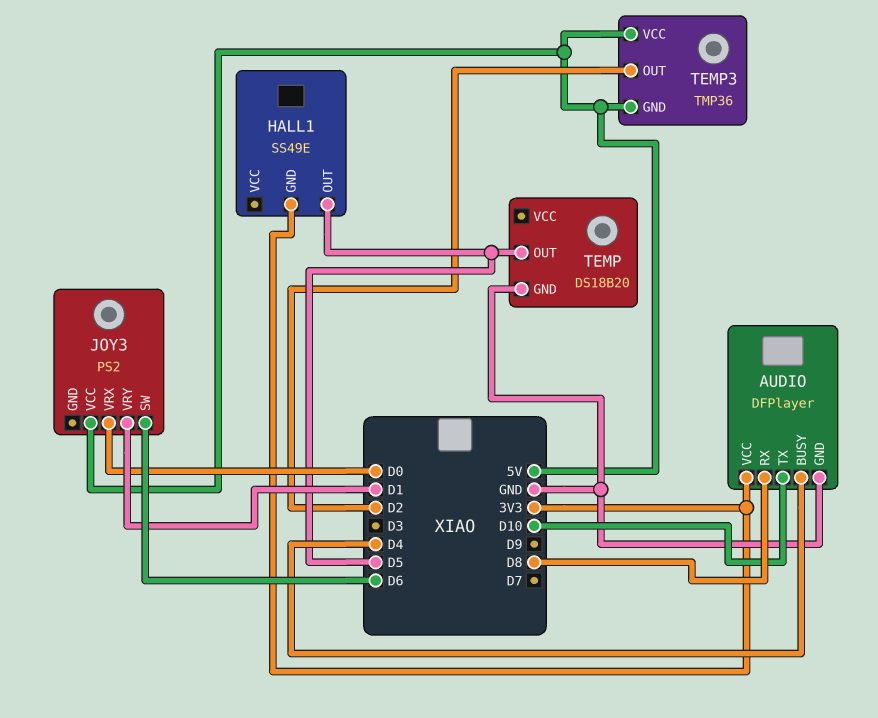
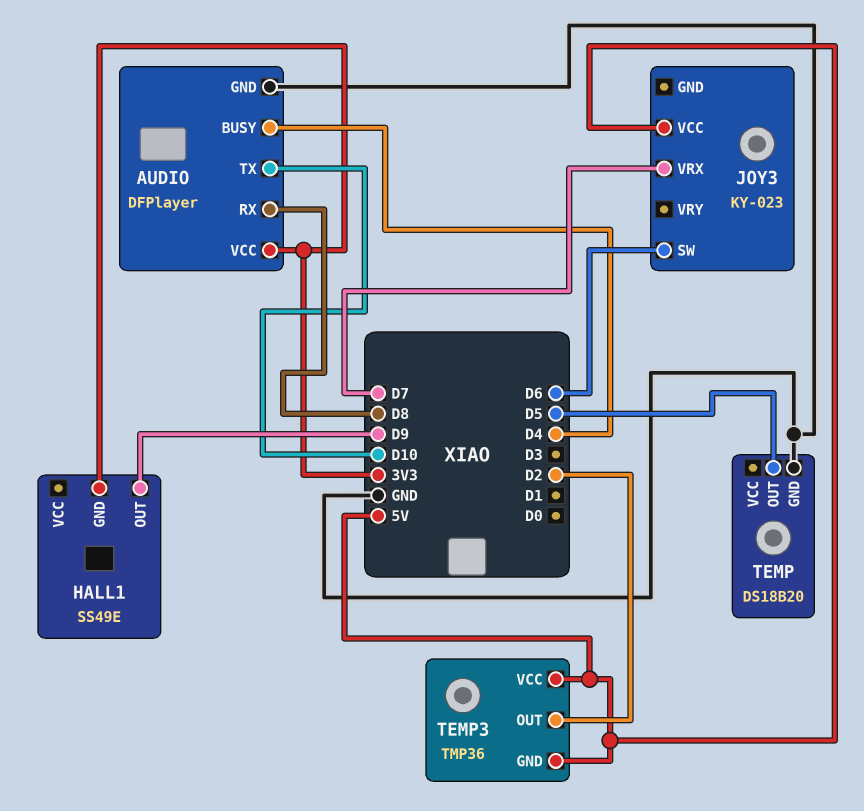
HALL1 pin OUT: D5 -> D9
JOY3: PS2 -> KY-023
JOY3 pin VRX: D0 -> D7
JOY3 pin VRY: D1 -> none

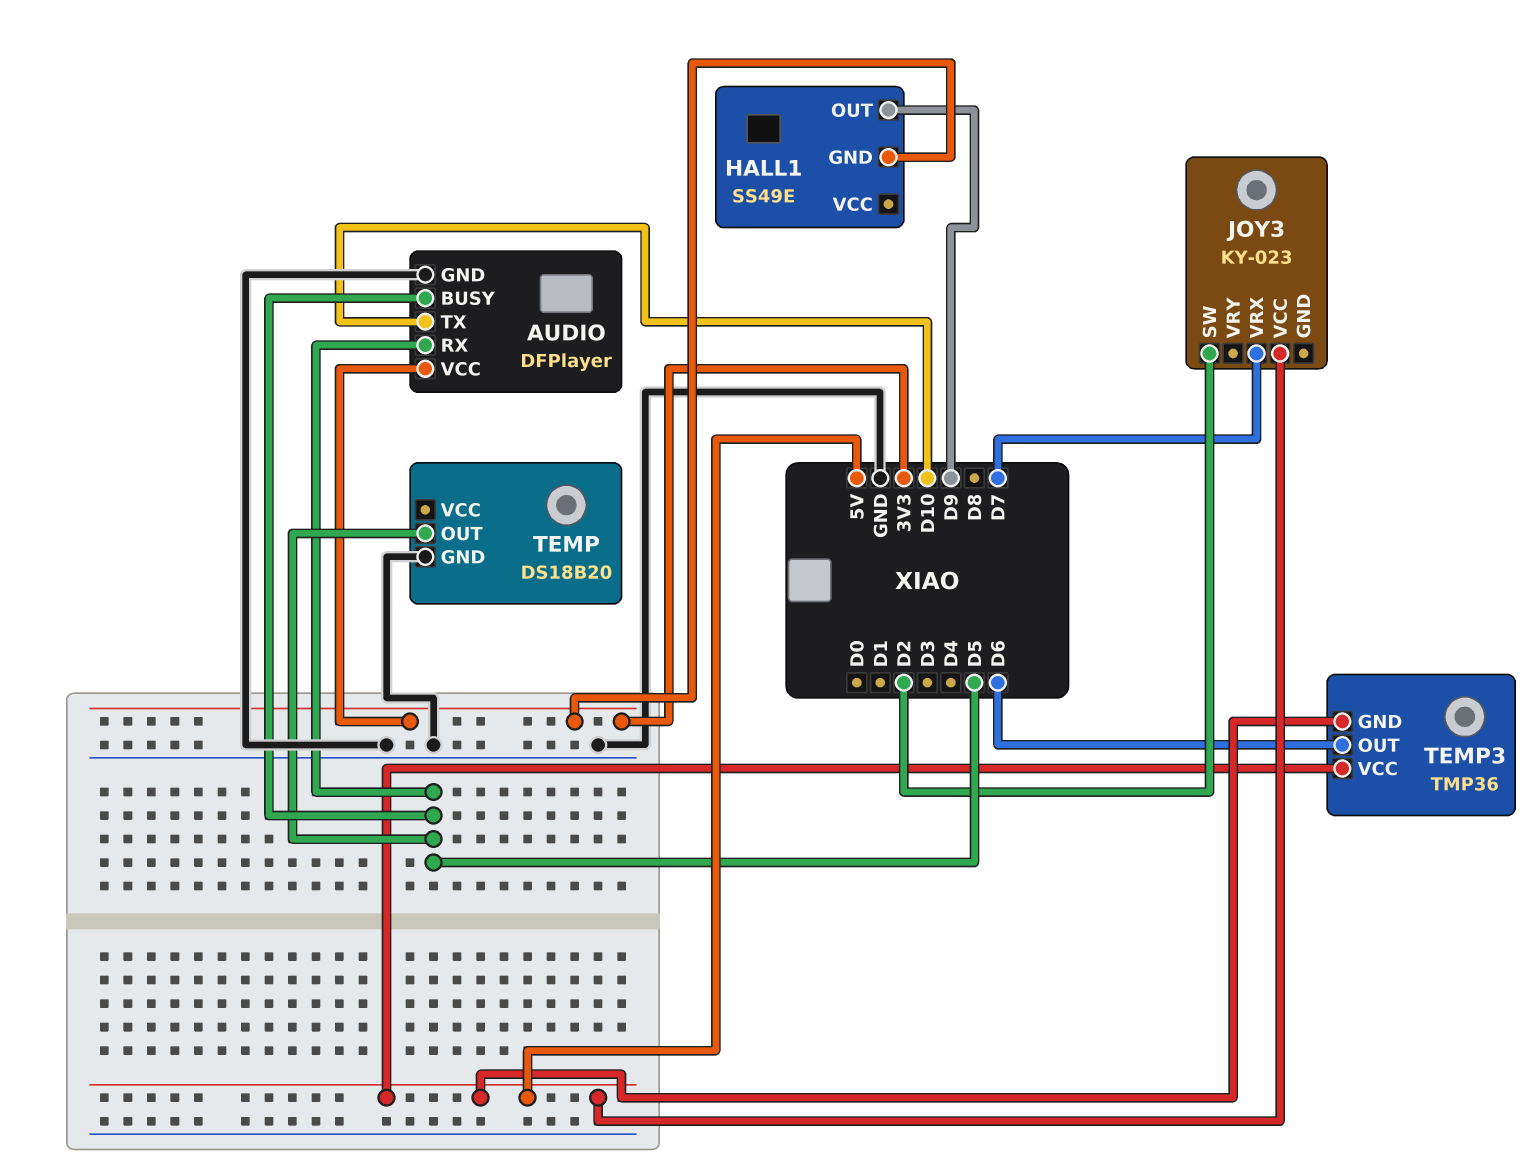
AUDIO pin BUSY: D4 -> D5
AUDIO pin RX: D8 -> D5
JOY3 pin SW: D6 -> D2
TEMP3 pin OUT: D2 -> D6

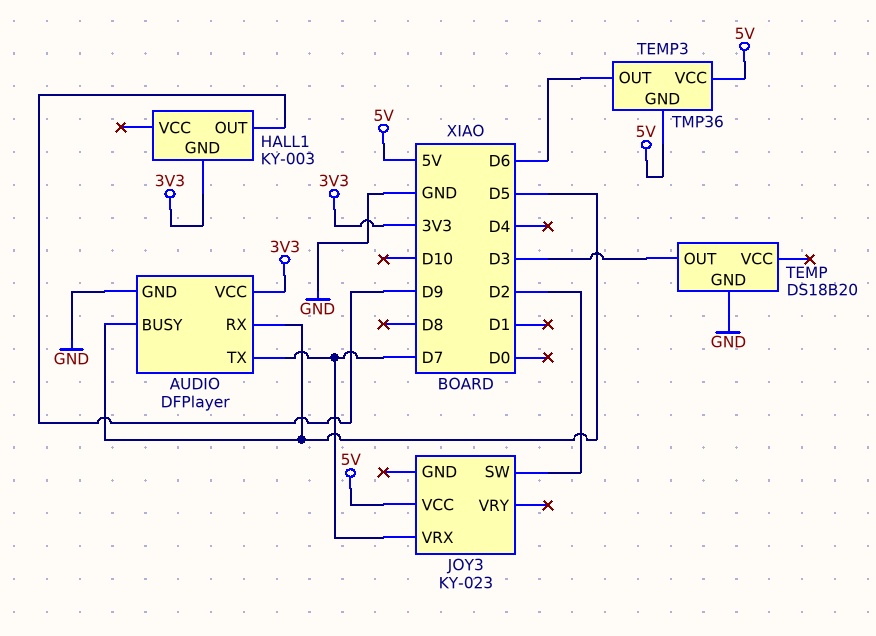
AUDIO pin TX: D10 -> D7
HALL1: SS49E -> KY-003
TEMP pin OUT: D5 -> D3

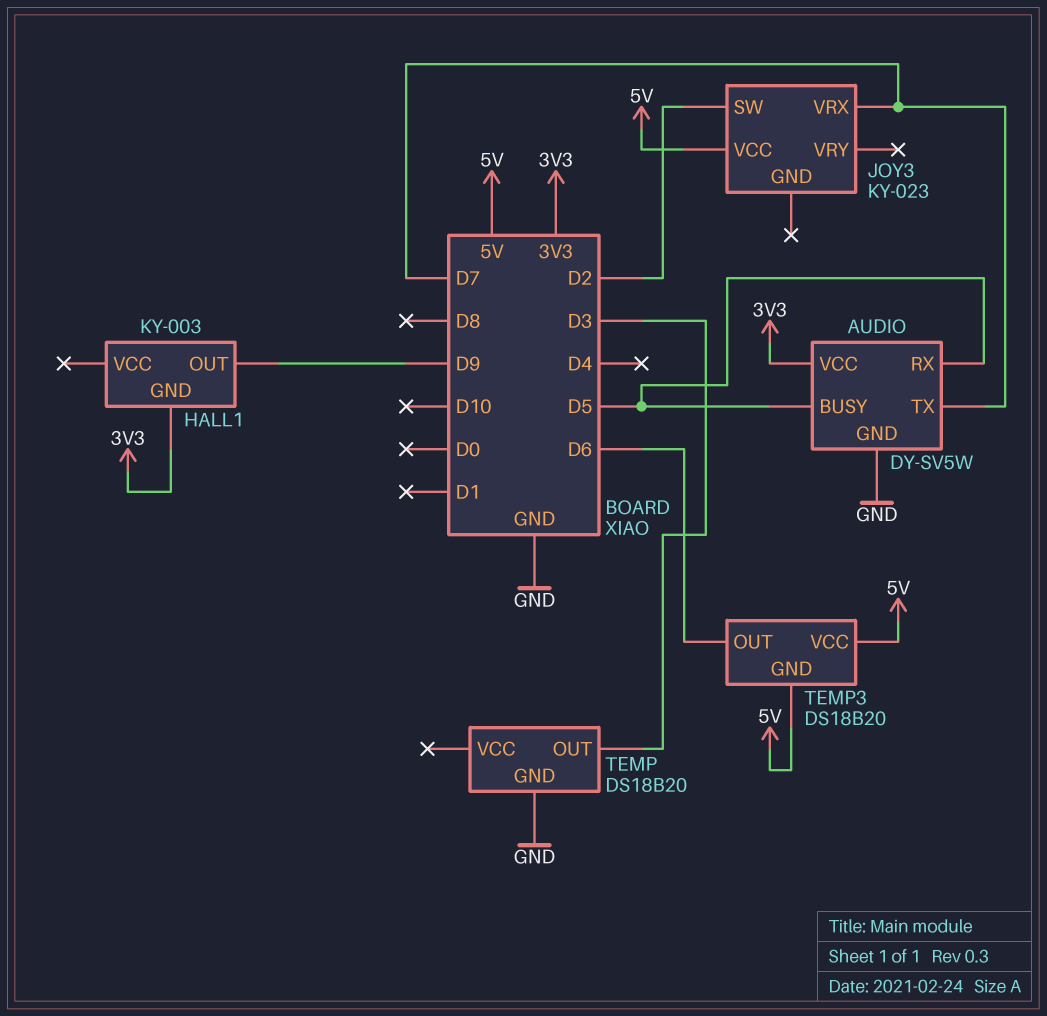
AUDIO: DFPlayer -> DY-SV5W
TEMP3: TMP36 -> DS18B20

